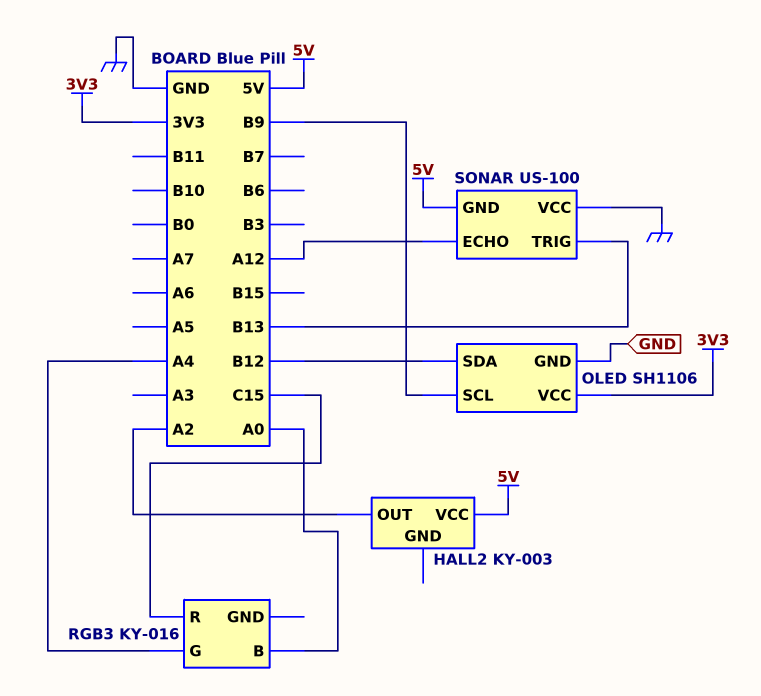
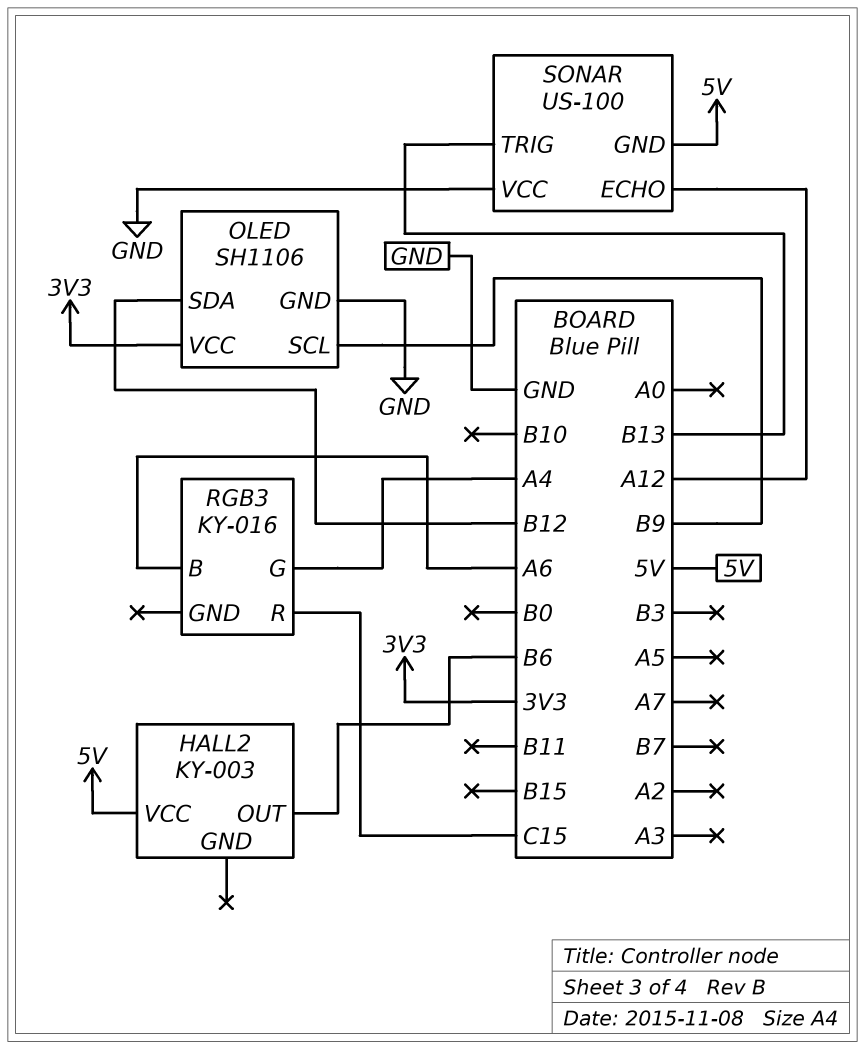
HALL2 pin OUT: A2 -> B6
RGB3 pin B: A0 -> A6

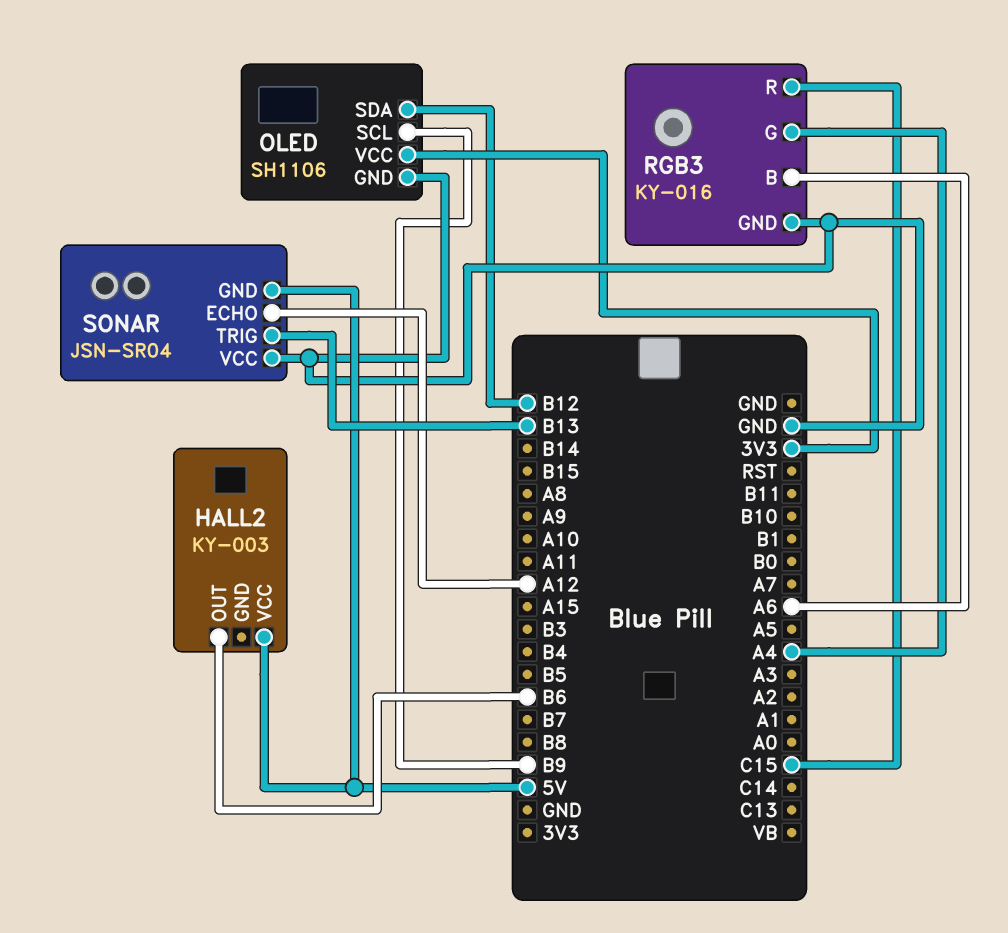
RGB3 pin GND: none -> GND
SONAR: US-100 -> JSN-SR04

